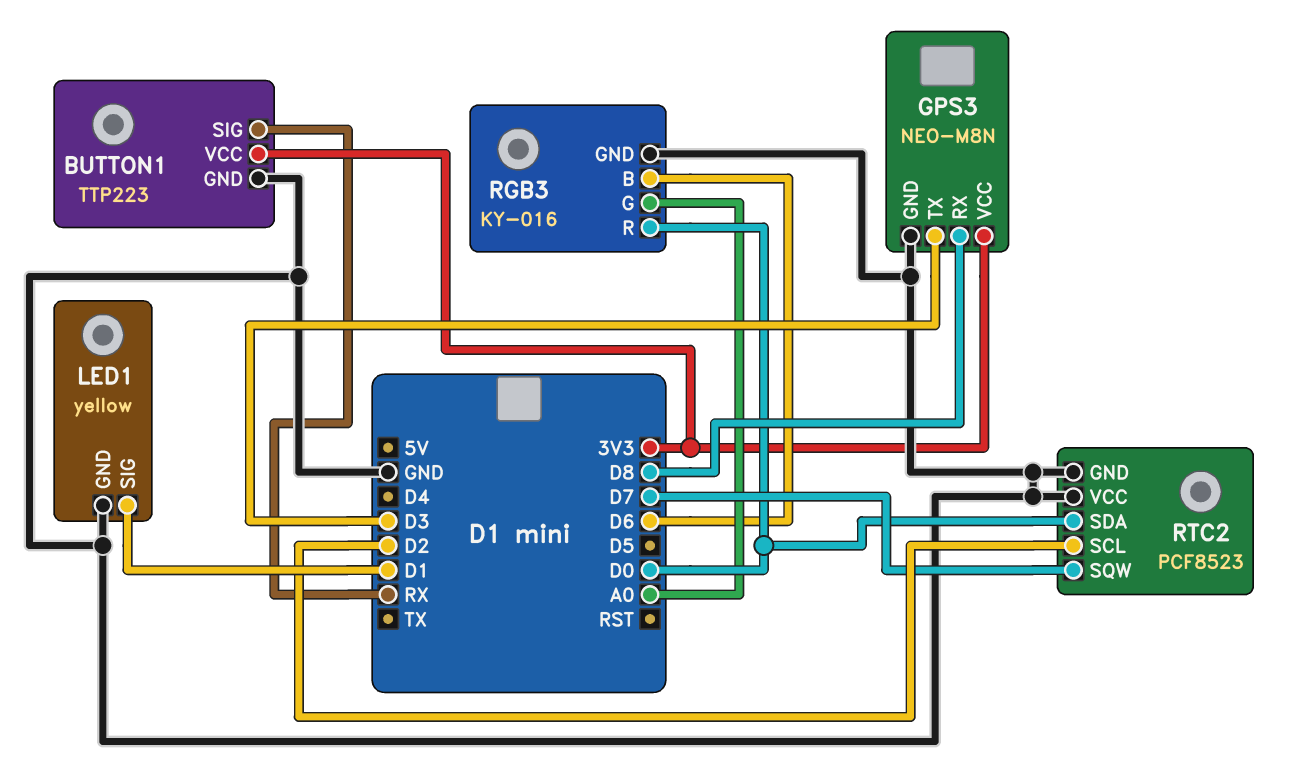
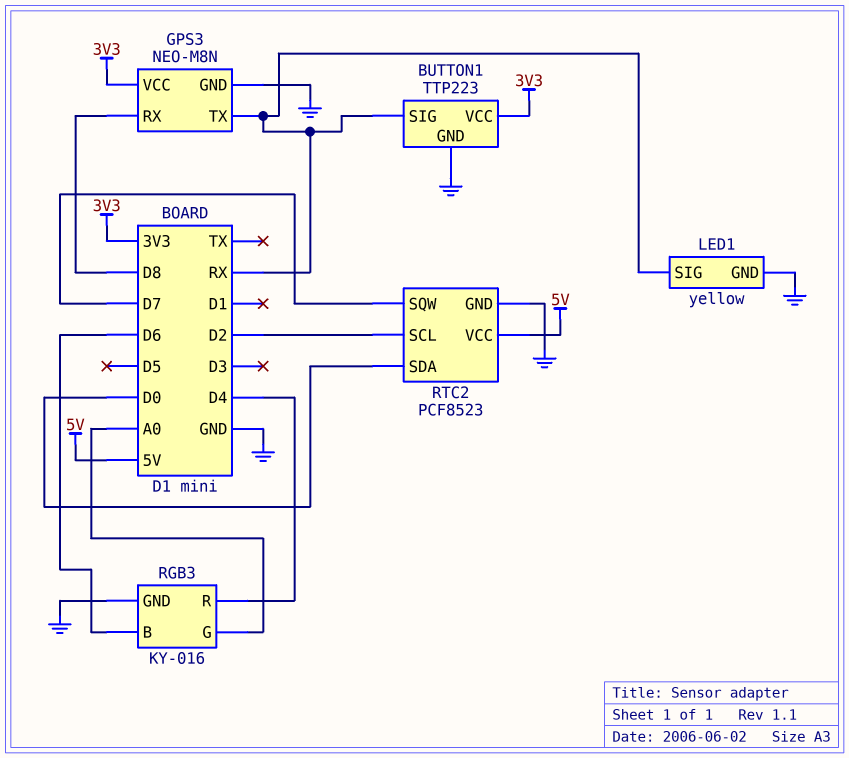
GPS3 pin TX: D3 -> RX
LED1 pin SIG: D1 -> RX
RGB3 pin R: D0 -> D4
RTC2 pin VCC: GND -> 5V

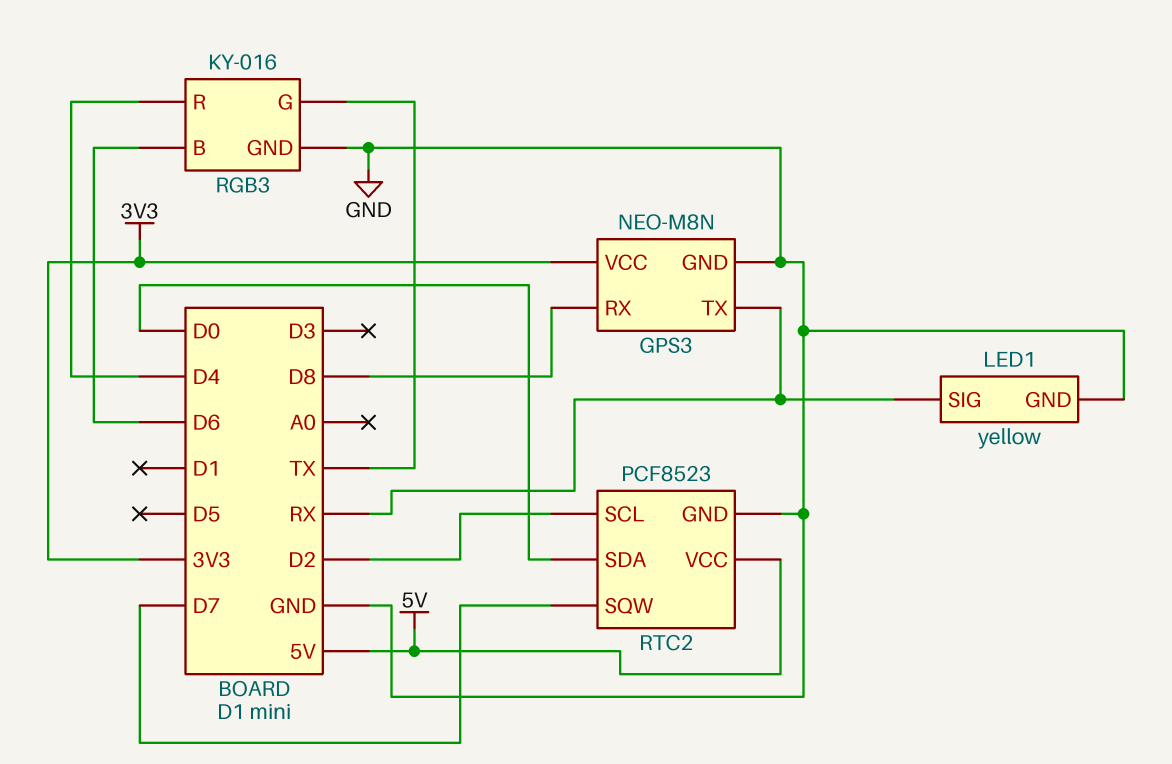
BUTTON1: TTP223 -> none
BUTTON1 pin GND: GND -> none
BUTTON1 pin SIG: RX -> none
BUTTON1 pin VCC: 3V3 -> none
RGB3 pin G: A0 -> TX

